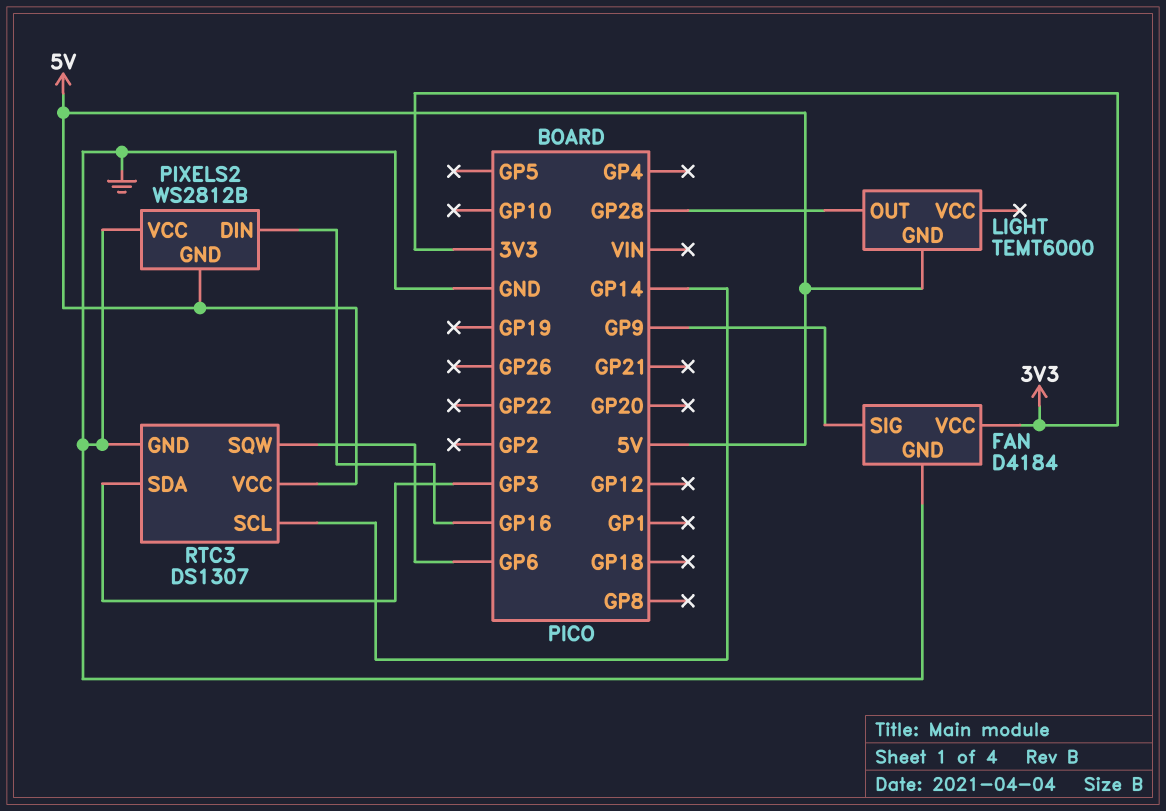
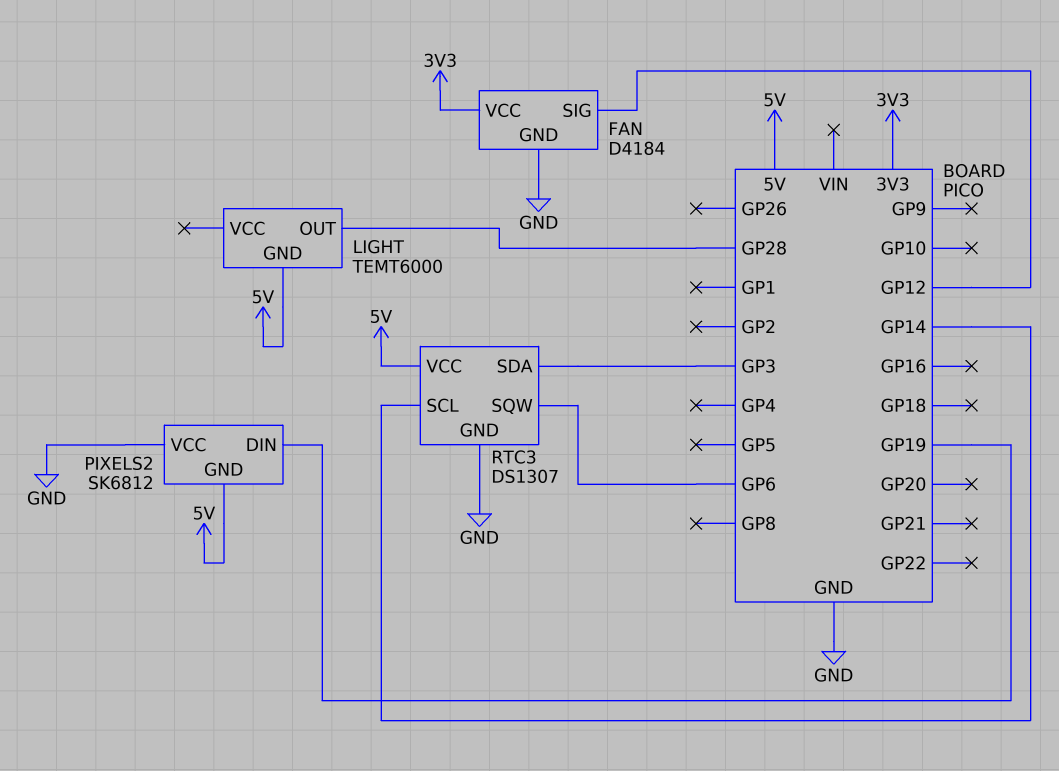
FAN pin SIG: GP9 -> GP12
PIXELS2: WS2812B -> SK6812
PIXELS2 pin DIN: GP16 -> GP19

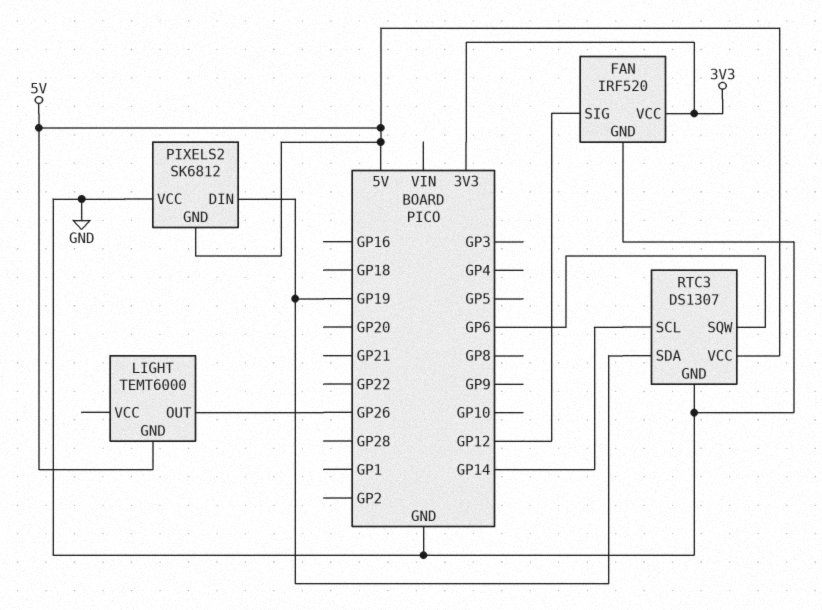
FAN: D4184 -> IRF520
LIGHT pin OUT: GP28 -> GP26
RTC3 pin SDA: GP3 -> GP19

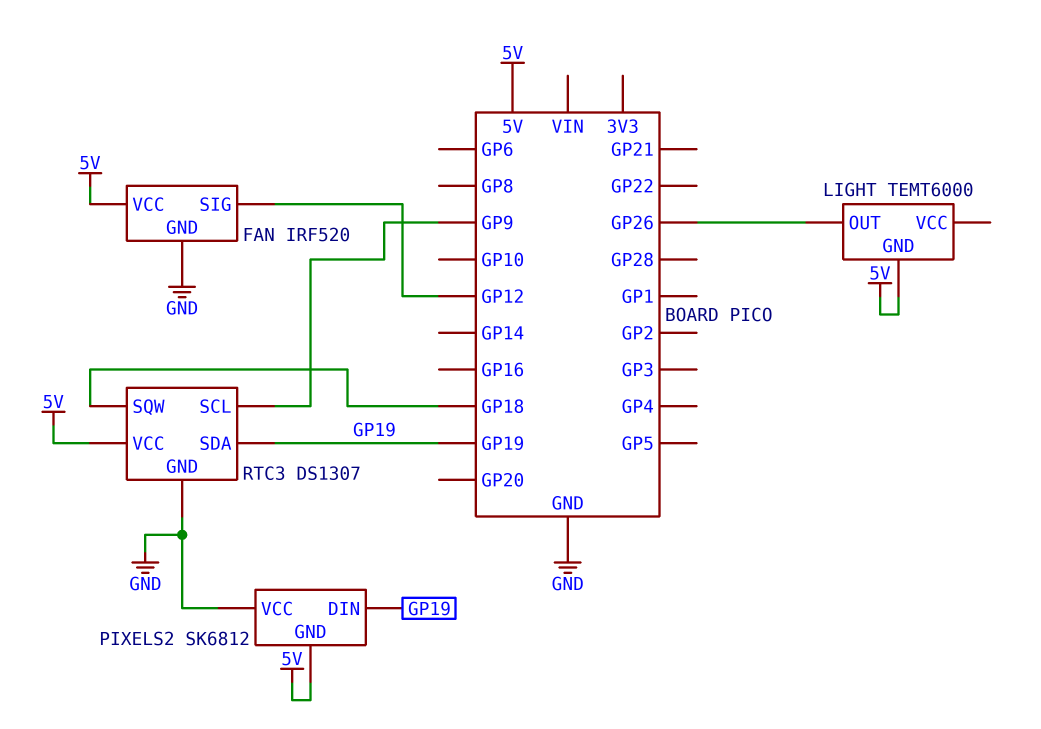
FAN pin VCC: 3V3 -> 5V
RTC3 pin SCL: GP14 -> GP9
RTC3 pin SQW: GP6 -> GP18

